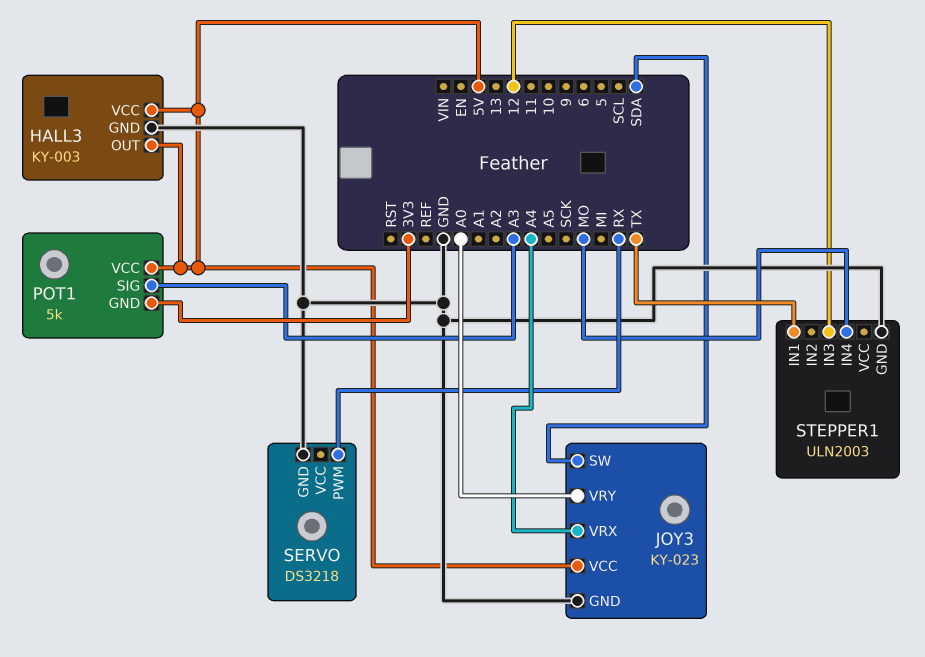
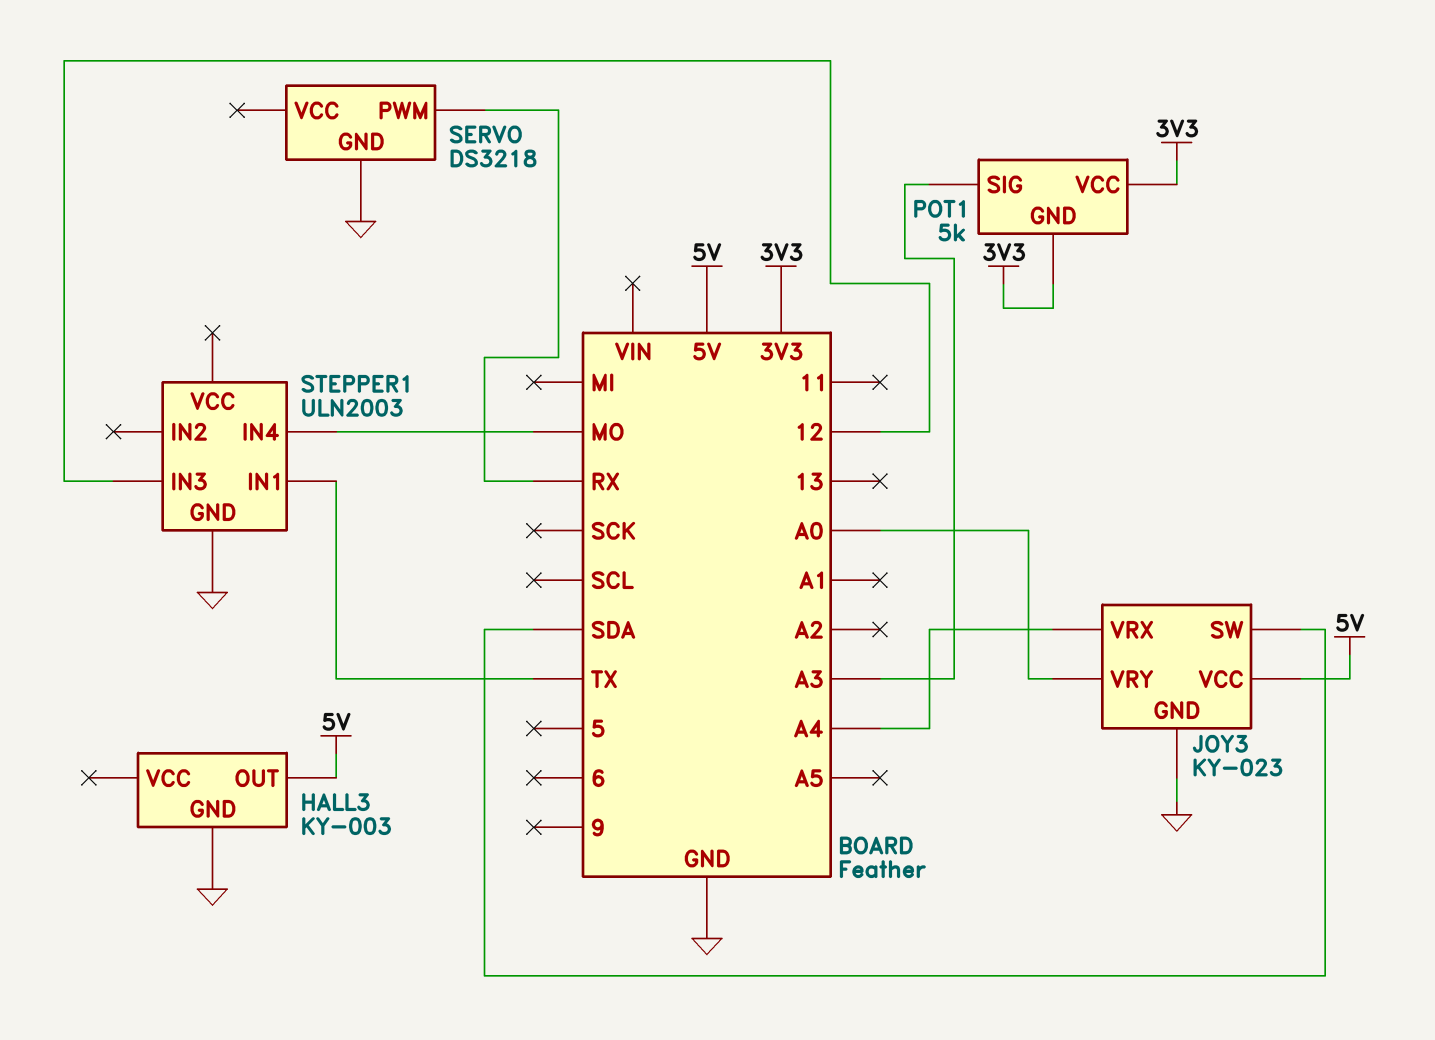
HALL3 pin VCC: 5V -> none
POT1 pin VCC: 5V -> 3V3

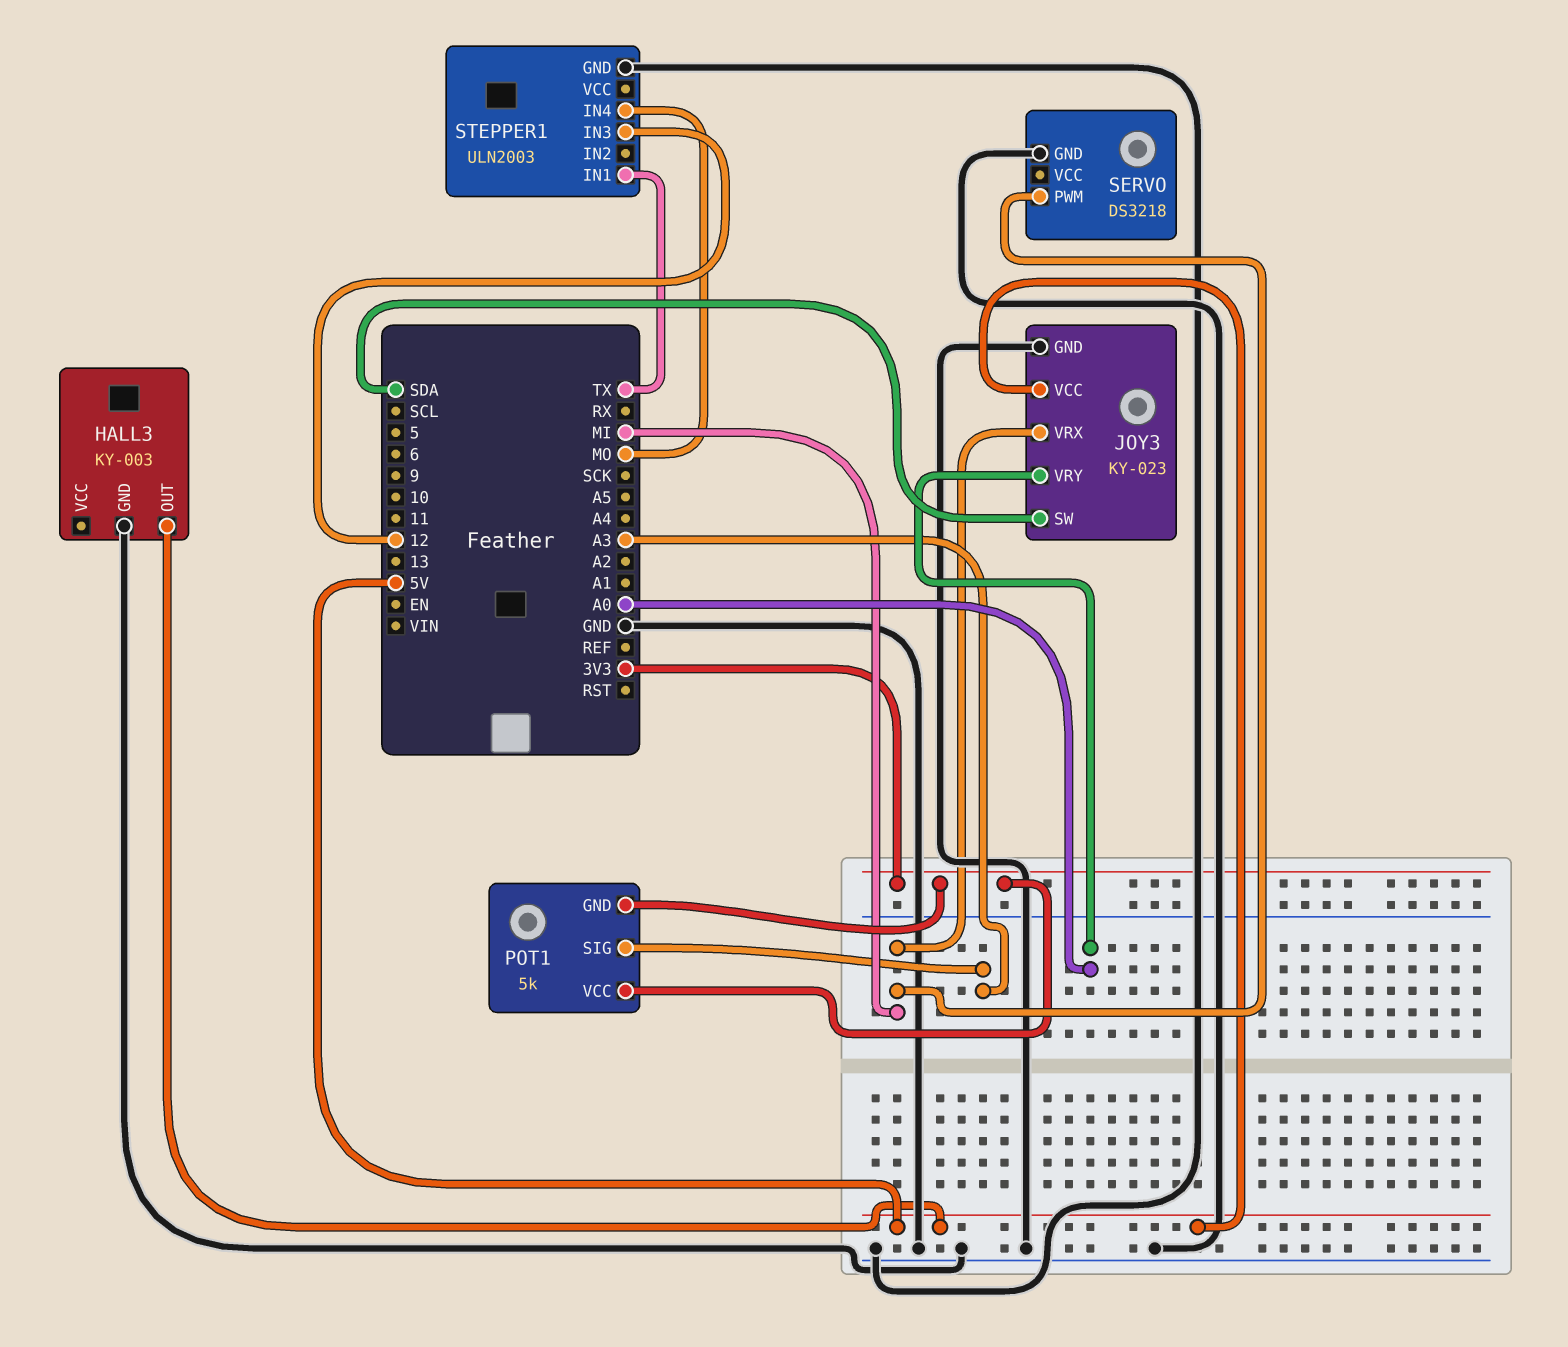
JOY3 pin VRX: A4 -> MI
SERVO pin PWM: RX -> MI

